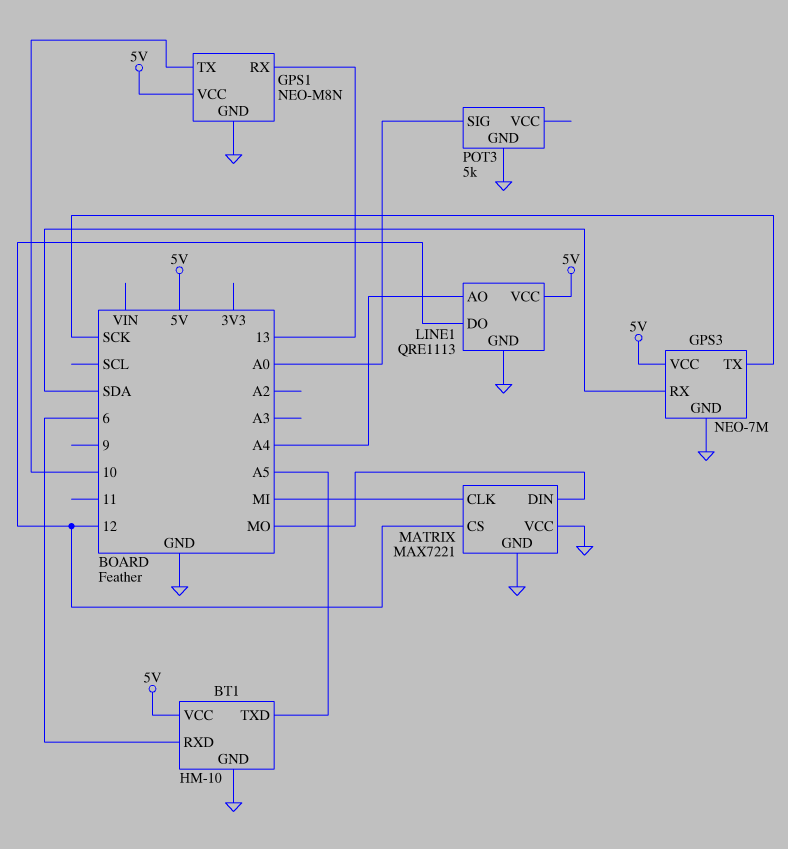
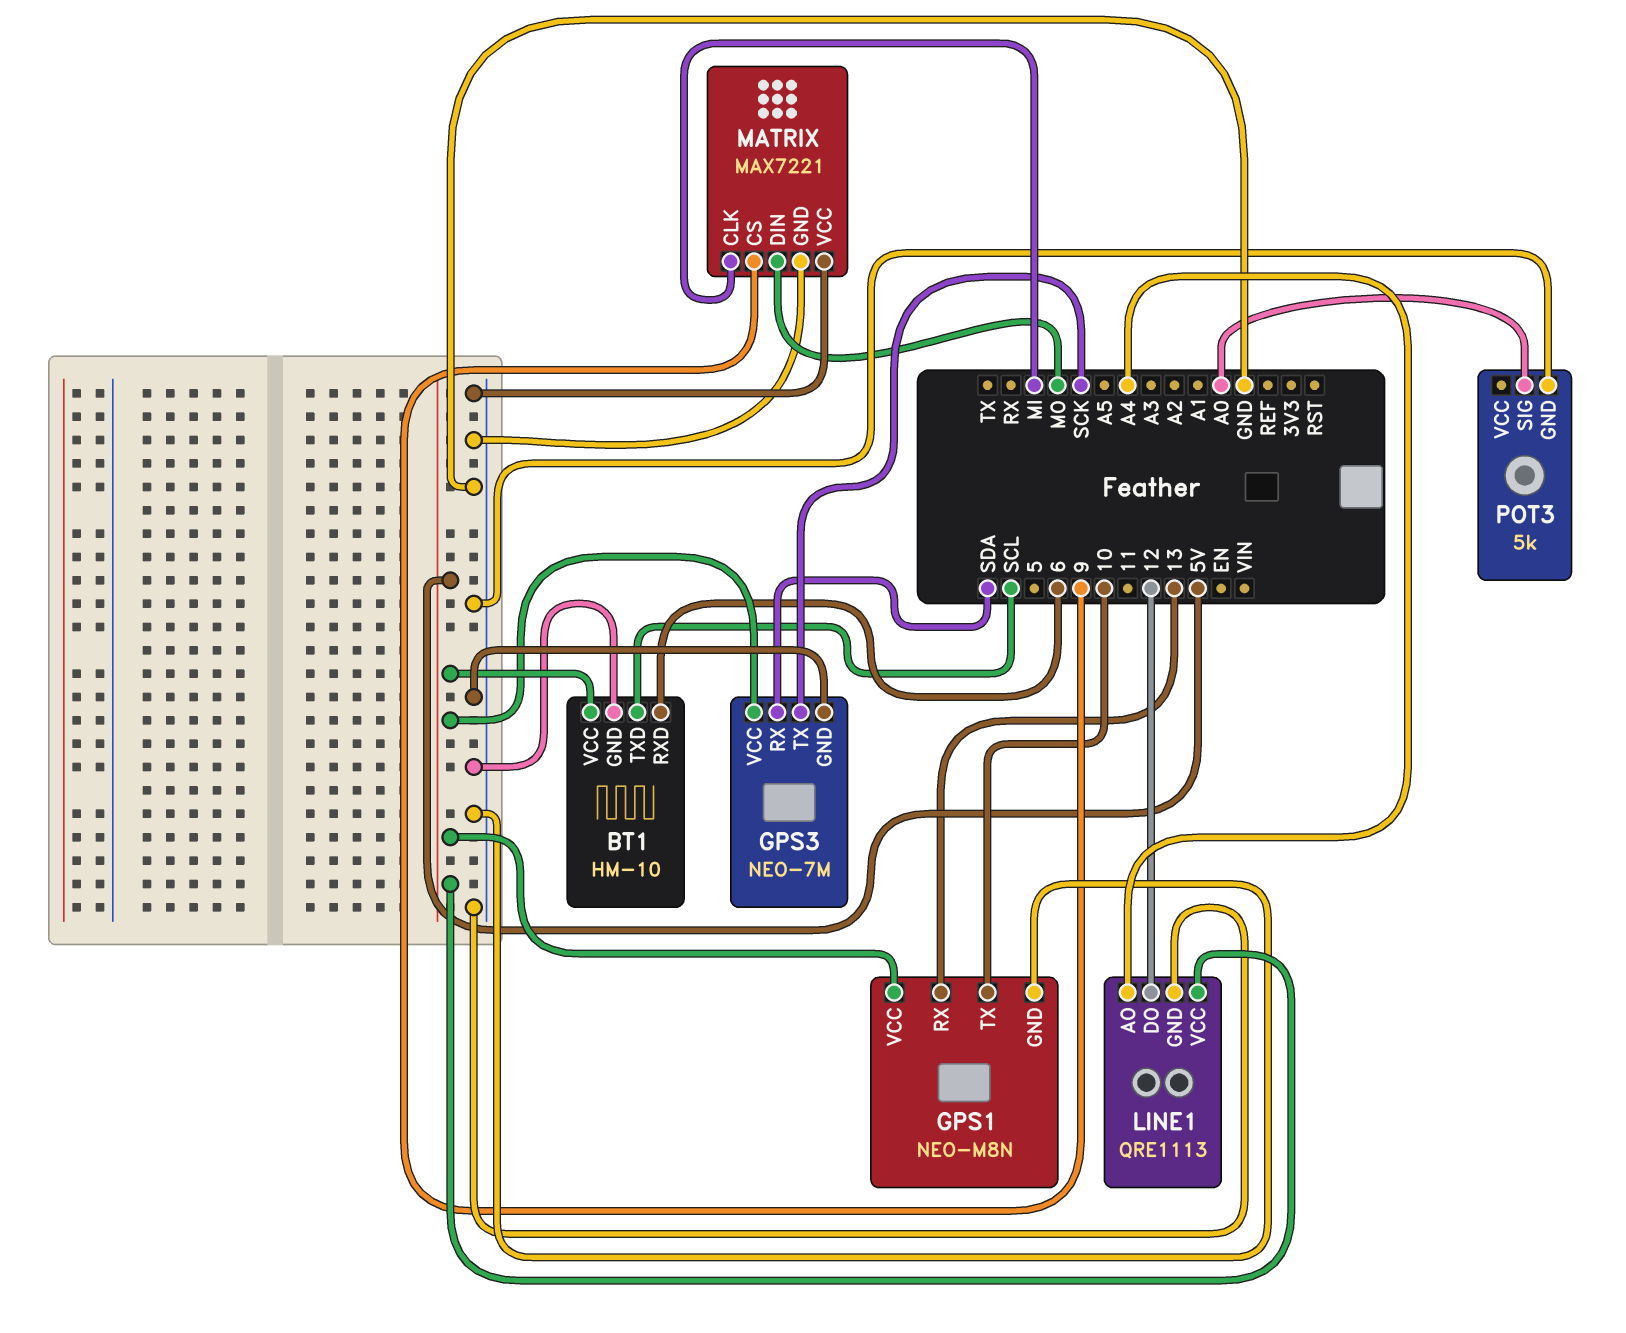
BT1 pin TXD: A5 -> SCL
MATRIX pin CS: 12 -> 9

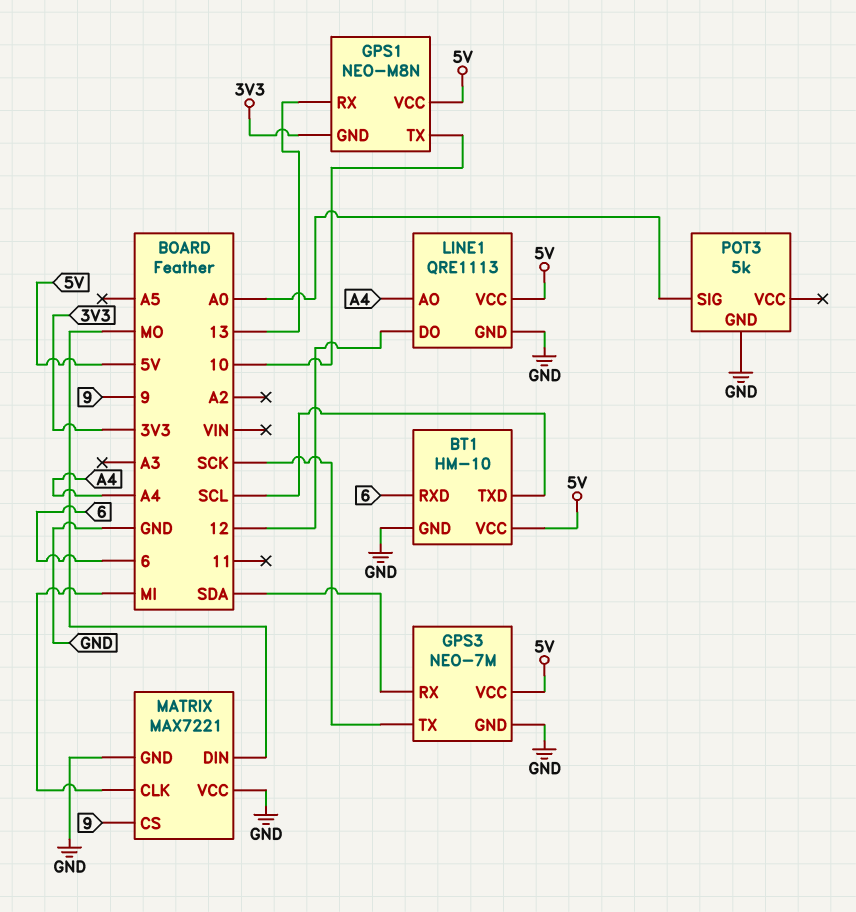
GPS1 pin GND: GND -> 3V3

